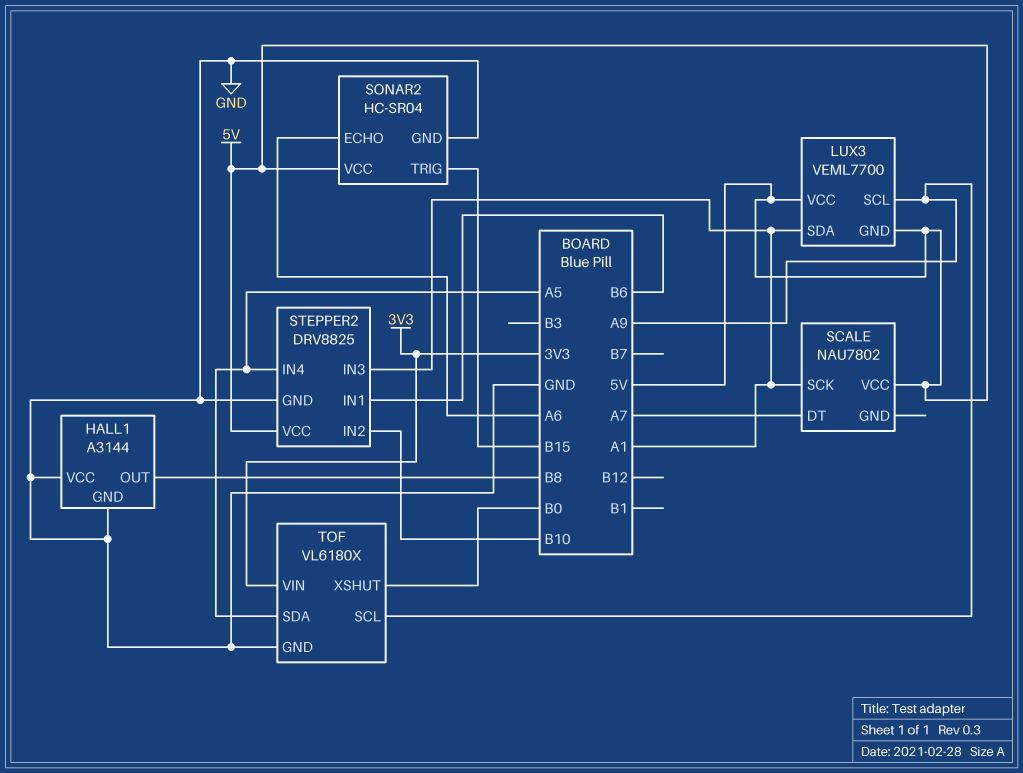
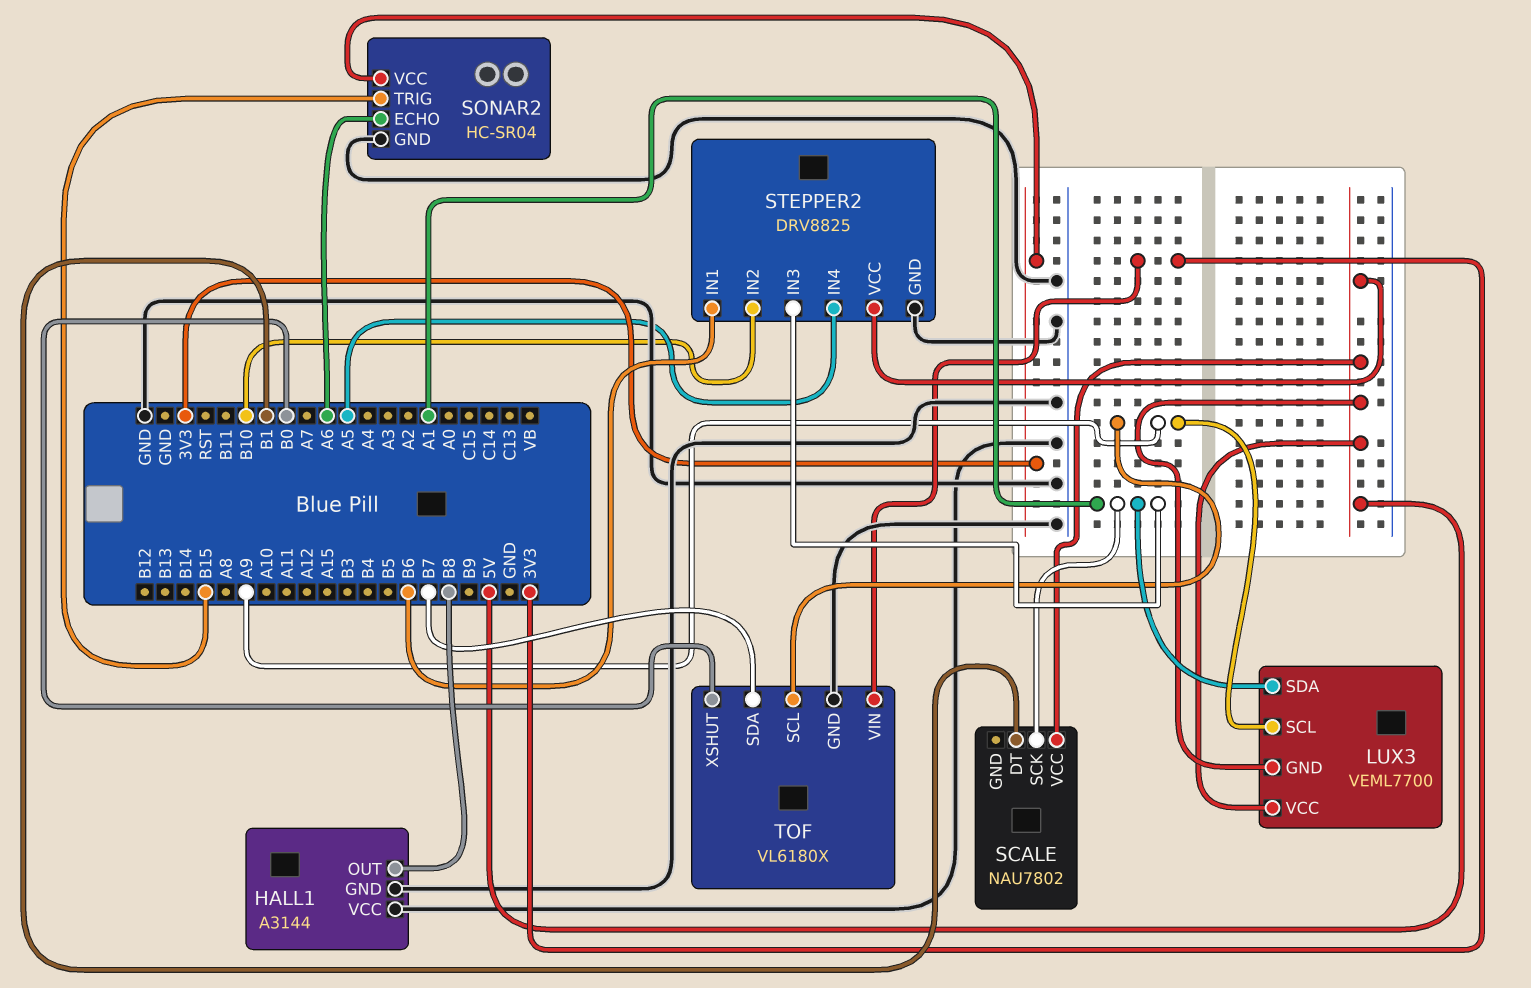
SCALE pin DT: A7 -> B1
SONAR2 pin VCC: 5V -> 3V3
TOF pin SDA: A5 -> B7

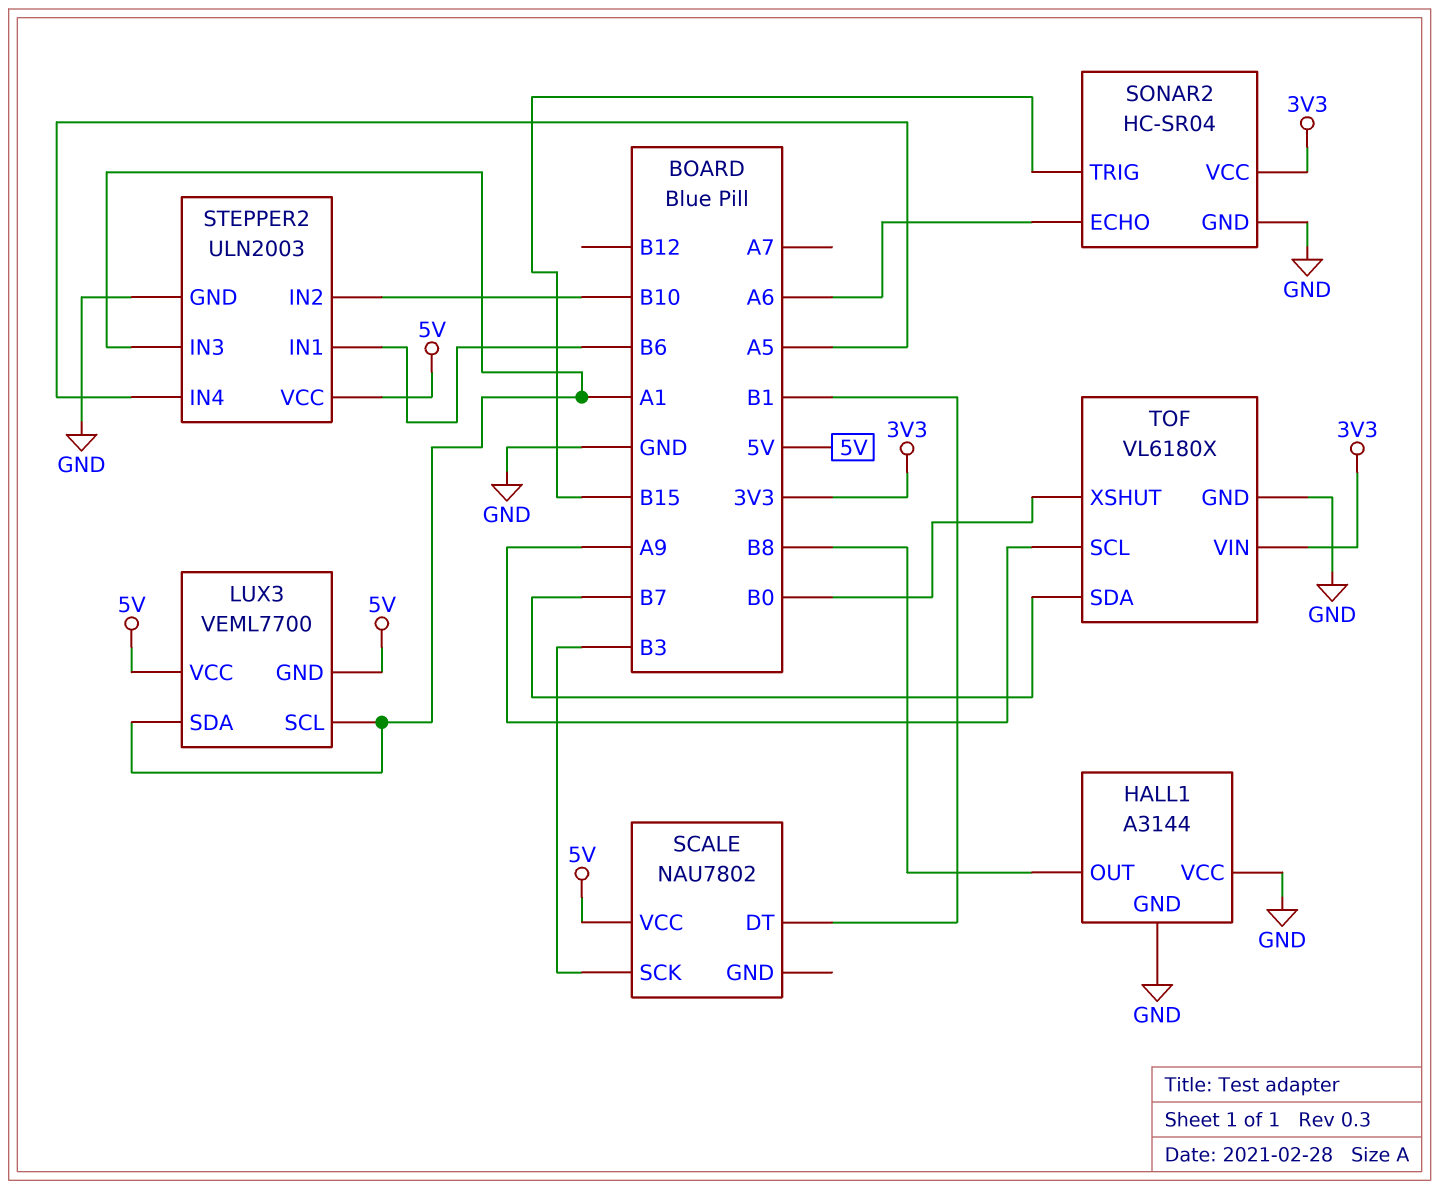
LUX3 pin SCL: A9 -> A1
SCALE pin SCK: A1 -> B3
STEPPER2: DRV8825 -> ULN2003

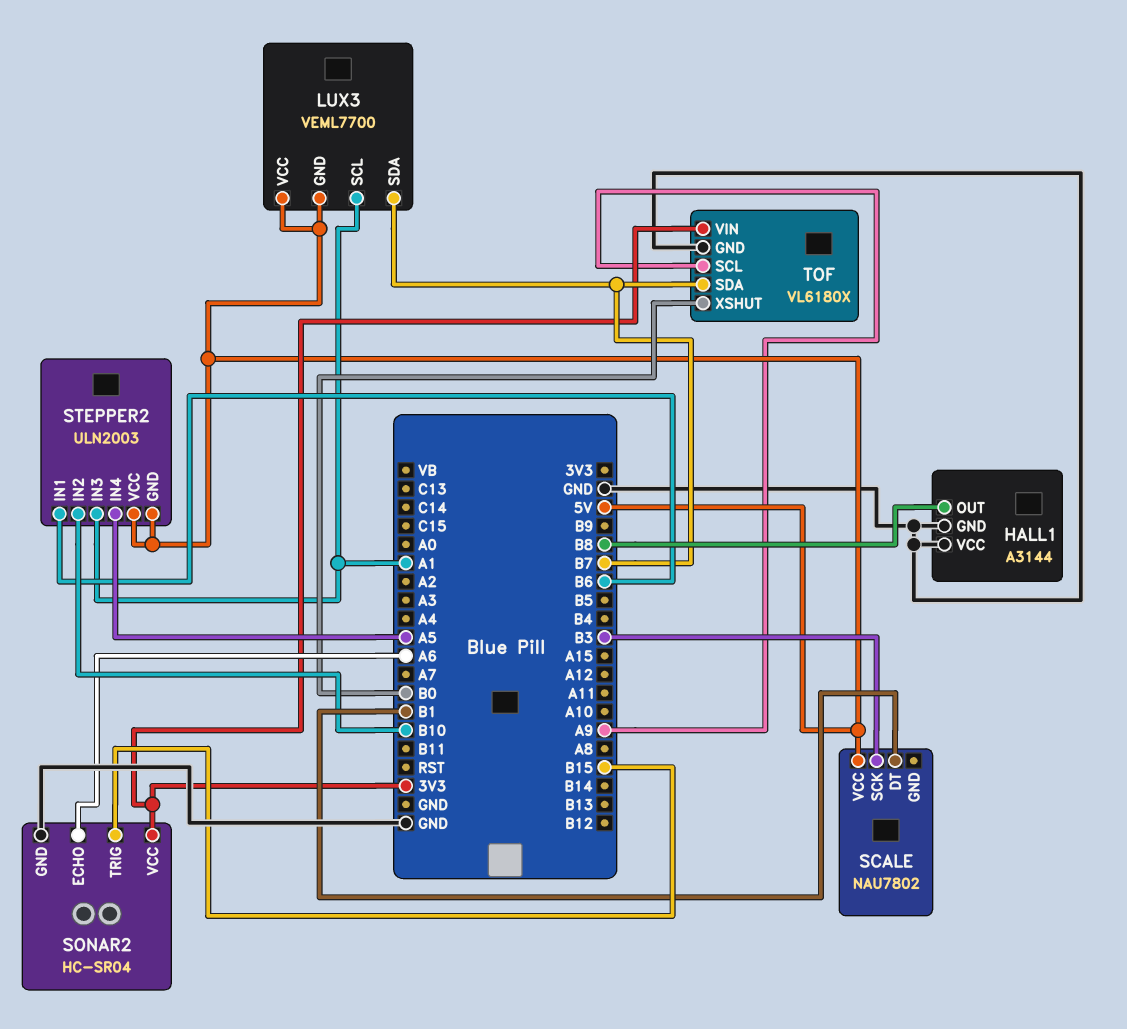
LUX3 pin SDA: A1 -> B7
STEPPER2 pin GND: GND -> 5V

